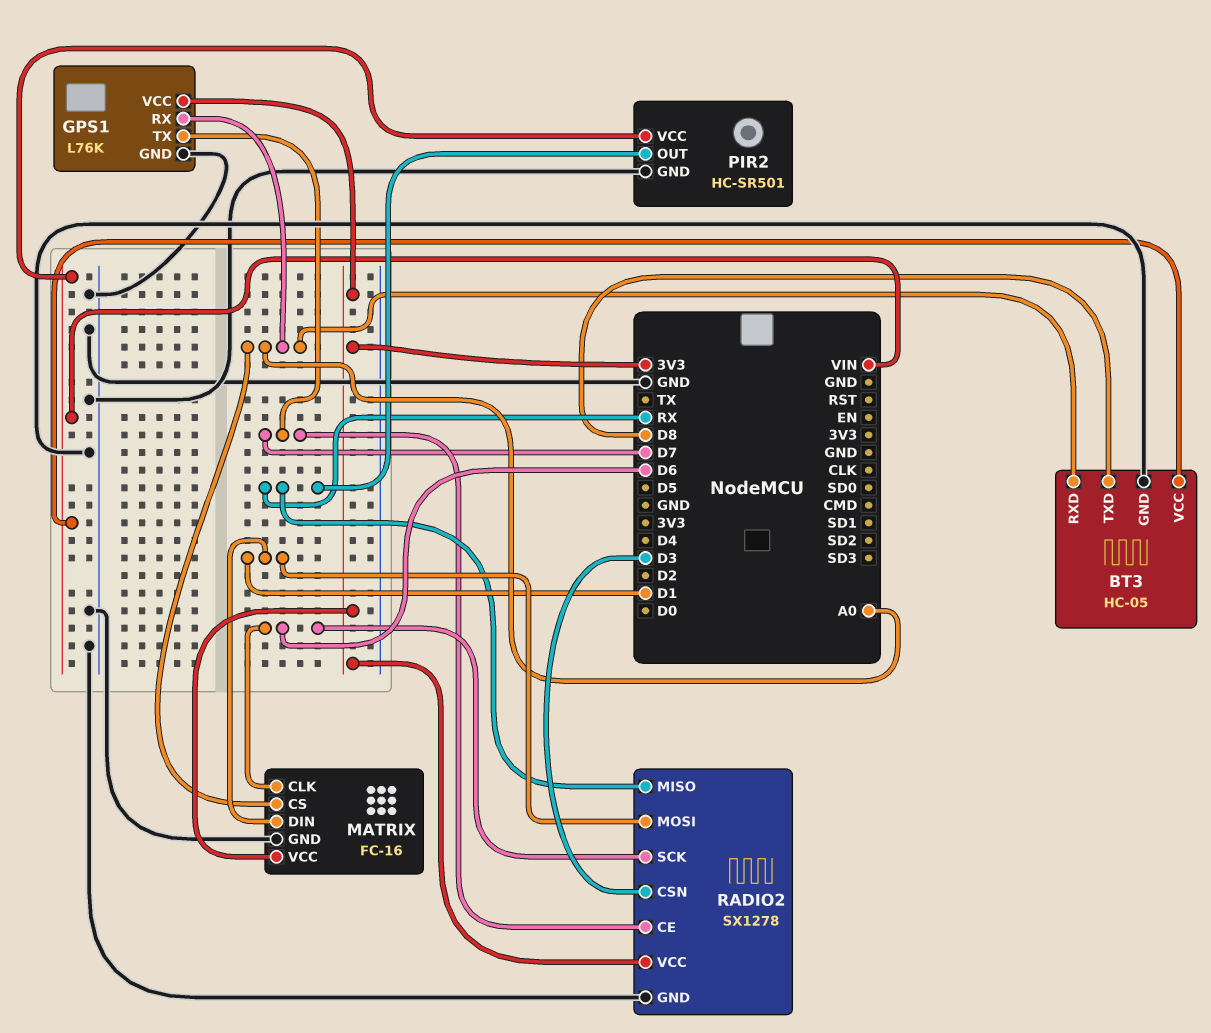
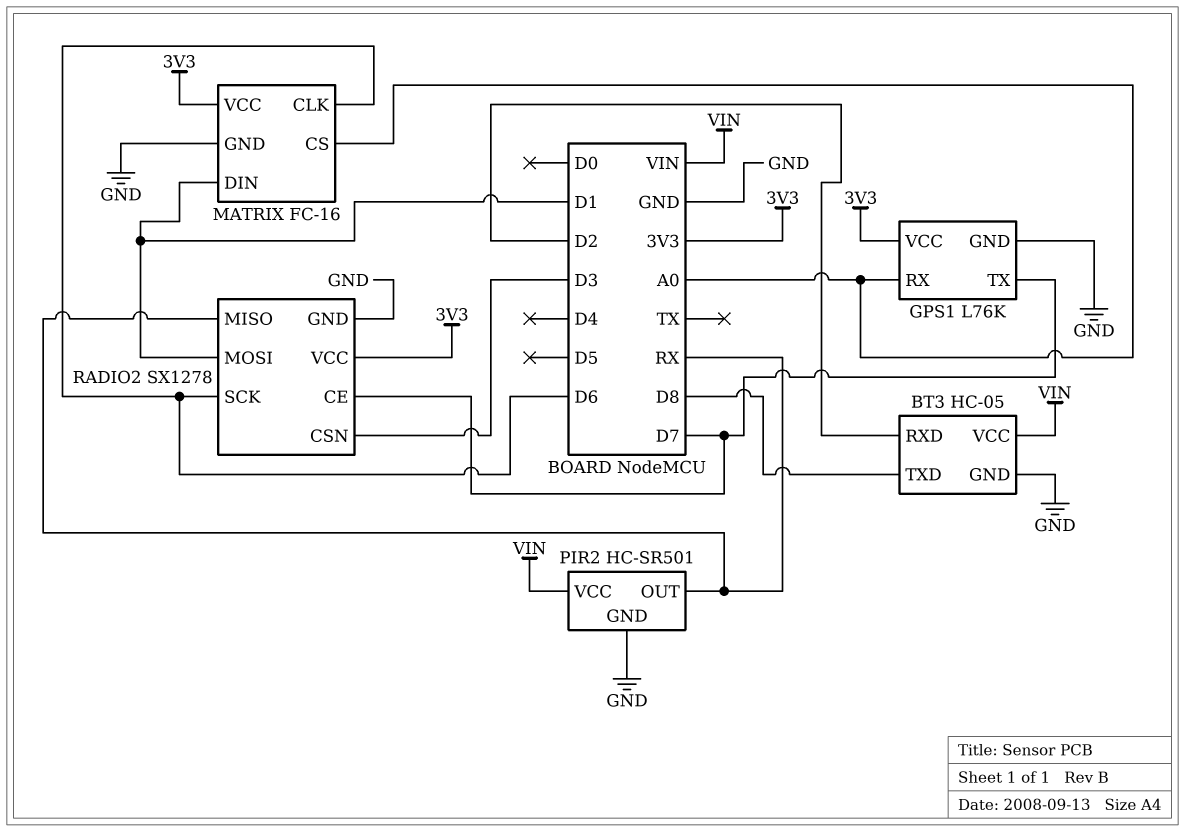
BT3 pin RXD: A0 -> D2

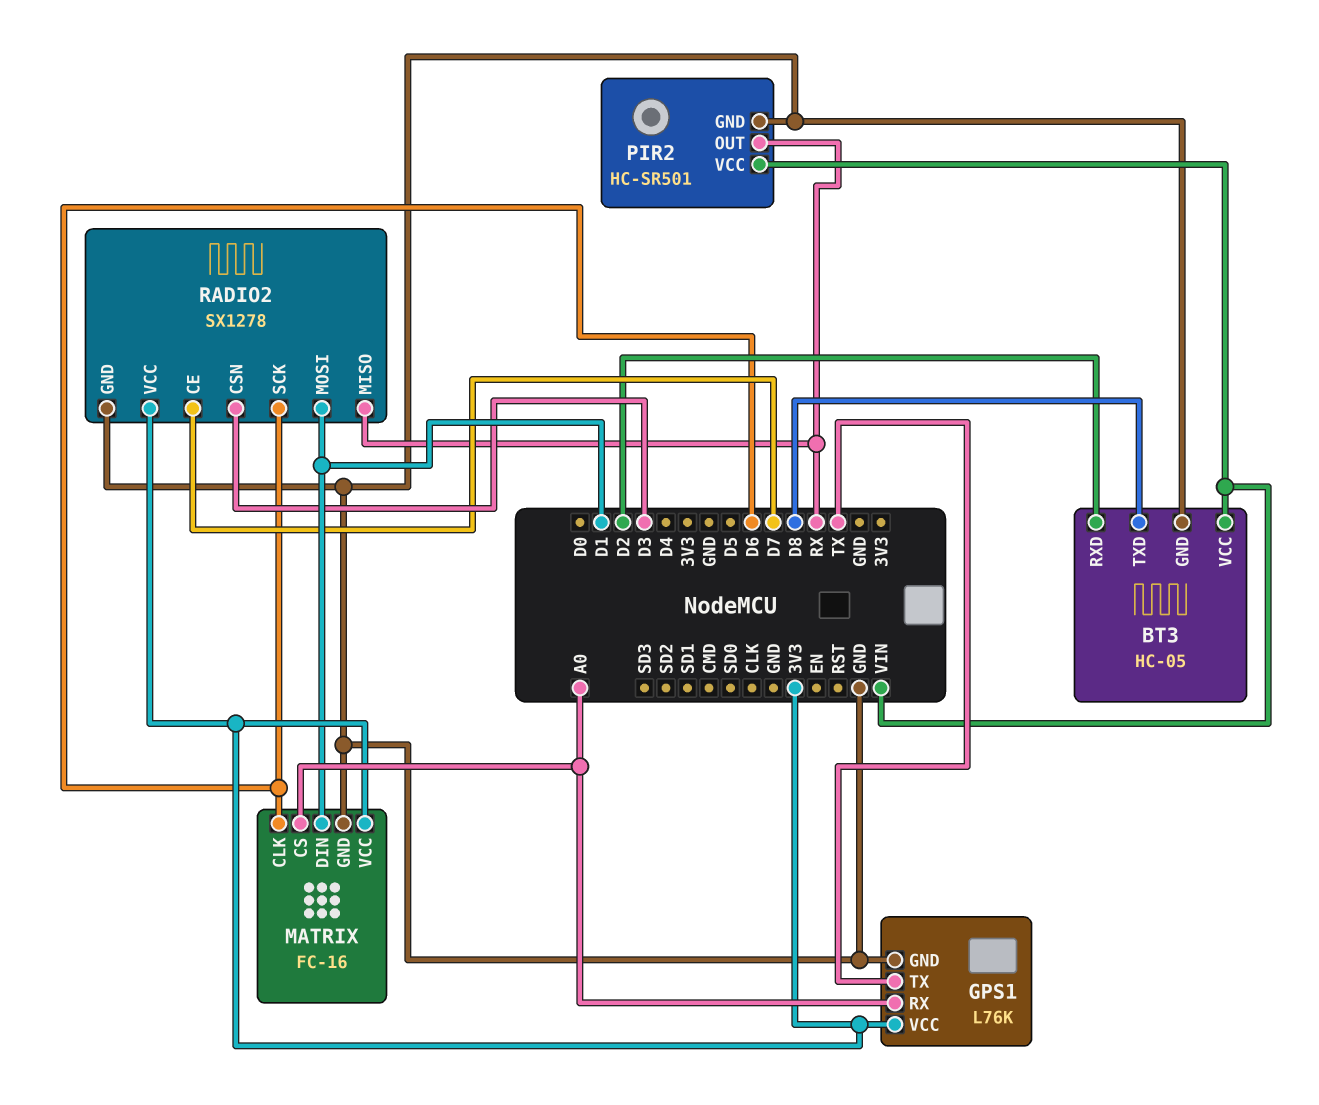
GPS1 pin TX: D7 -> TX

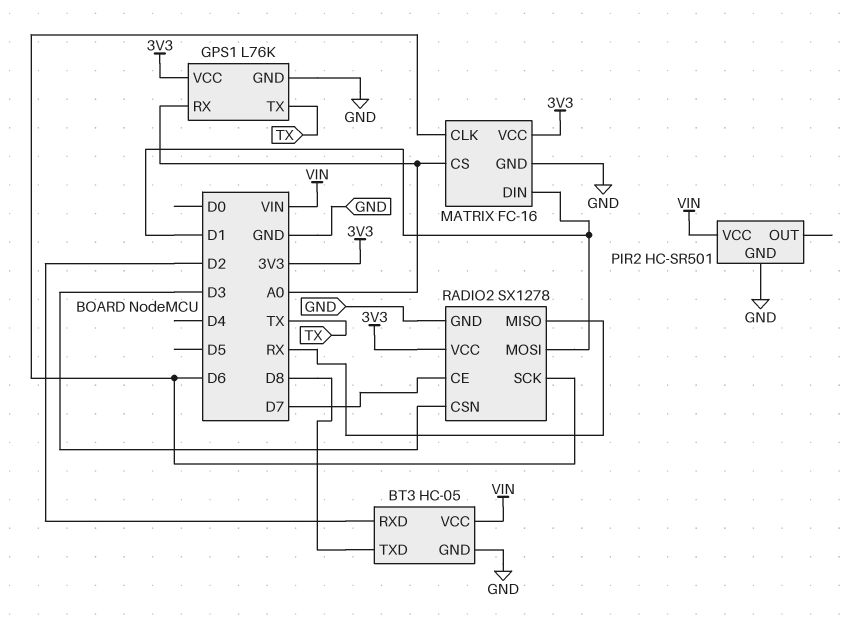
PIR2 pin OUT: RX -> none

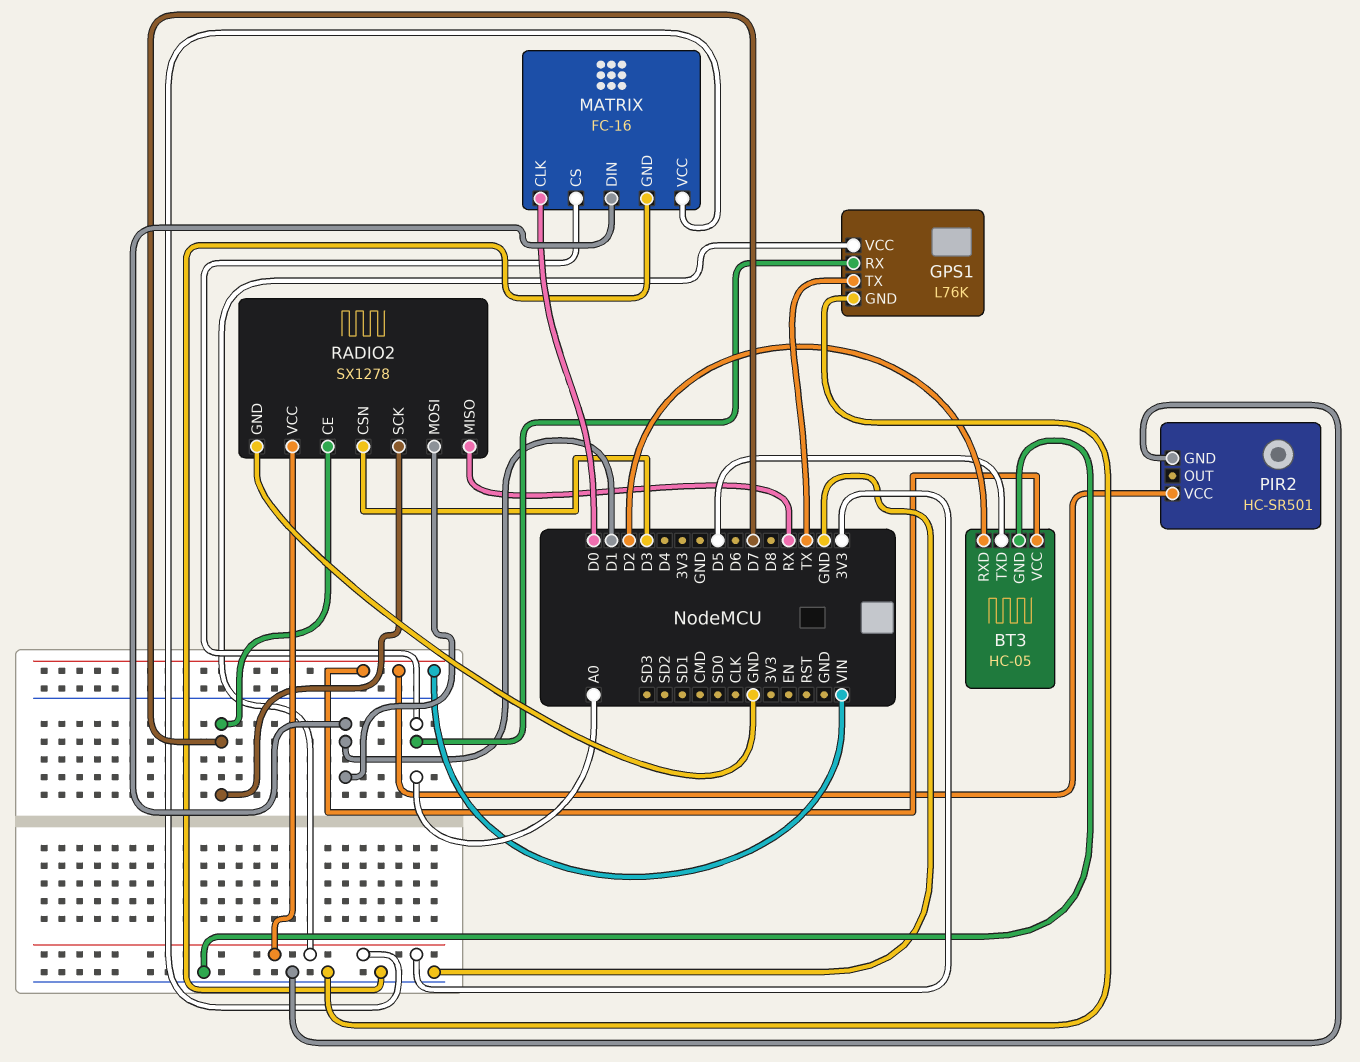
BT3 pin TXD: D8 -> D5
MATRIX pin CLK: D6 -> D0
RADIO2 pin SCK: D6 -> D7

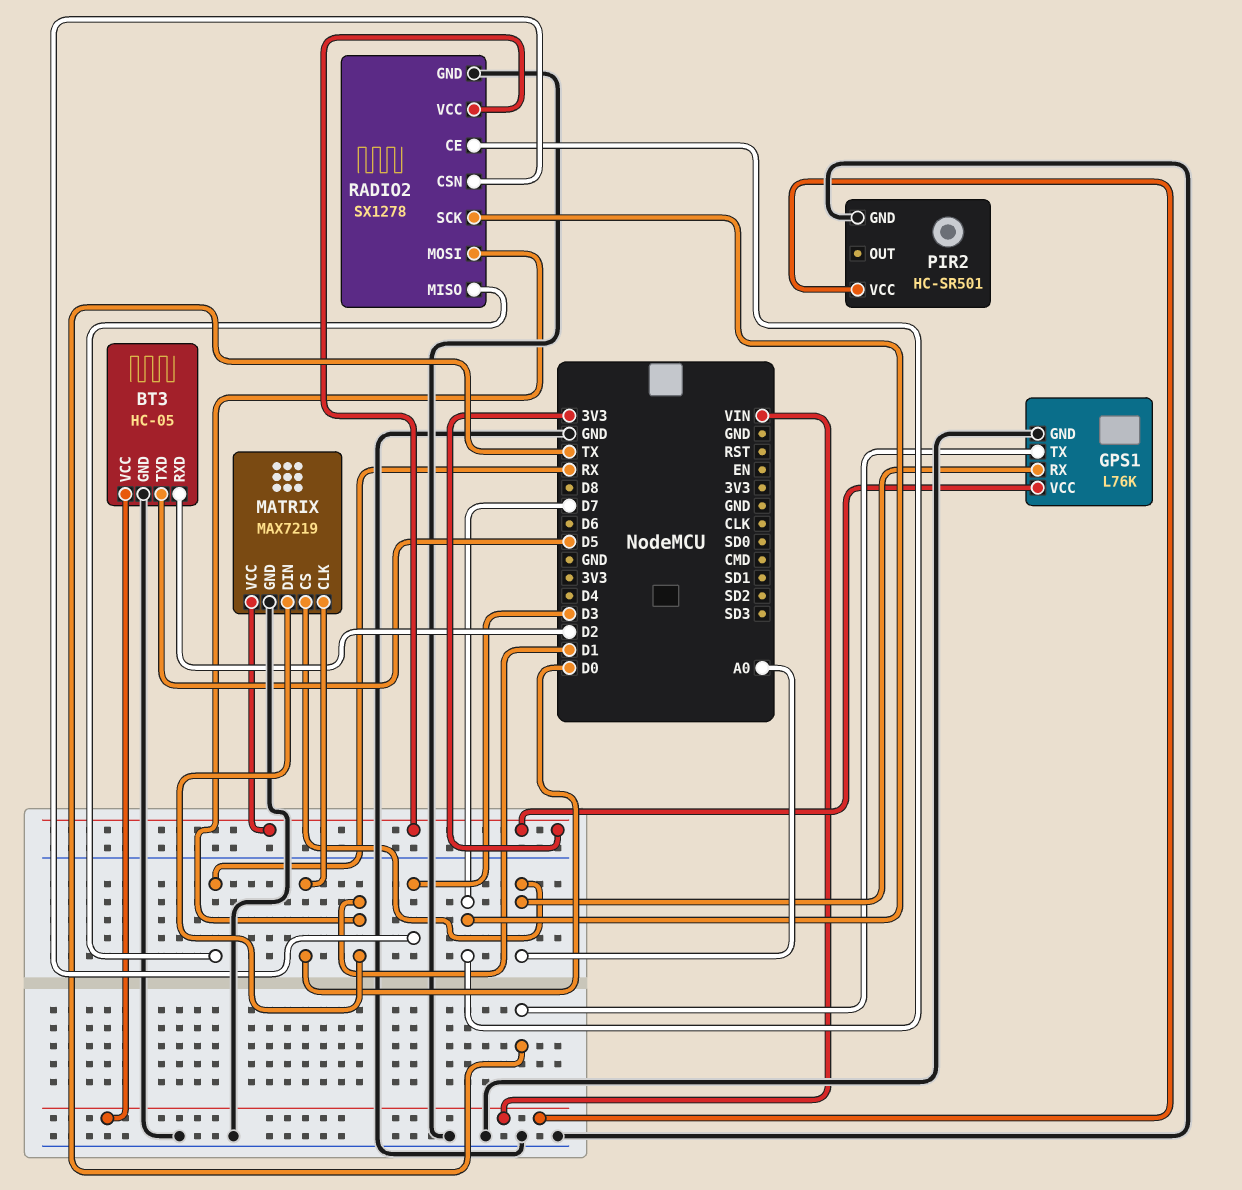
MATRIX: FC-16 -> MAX7219

